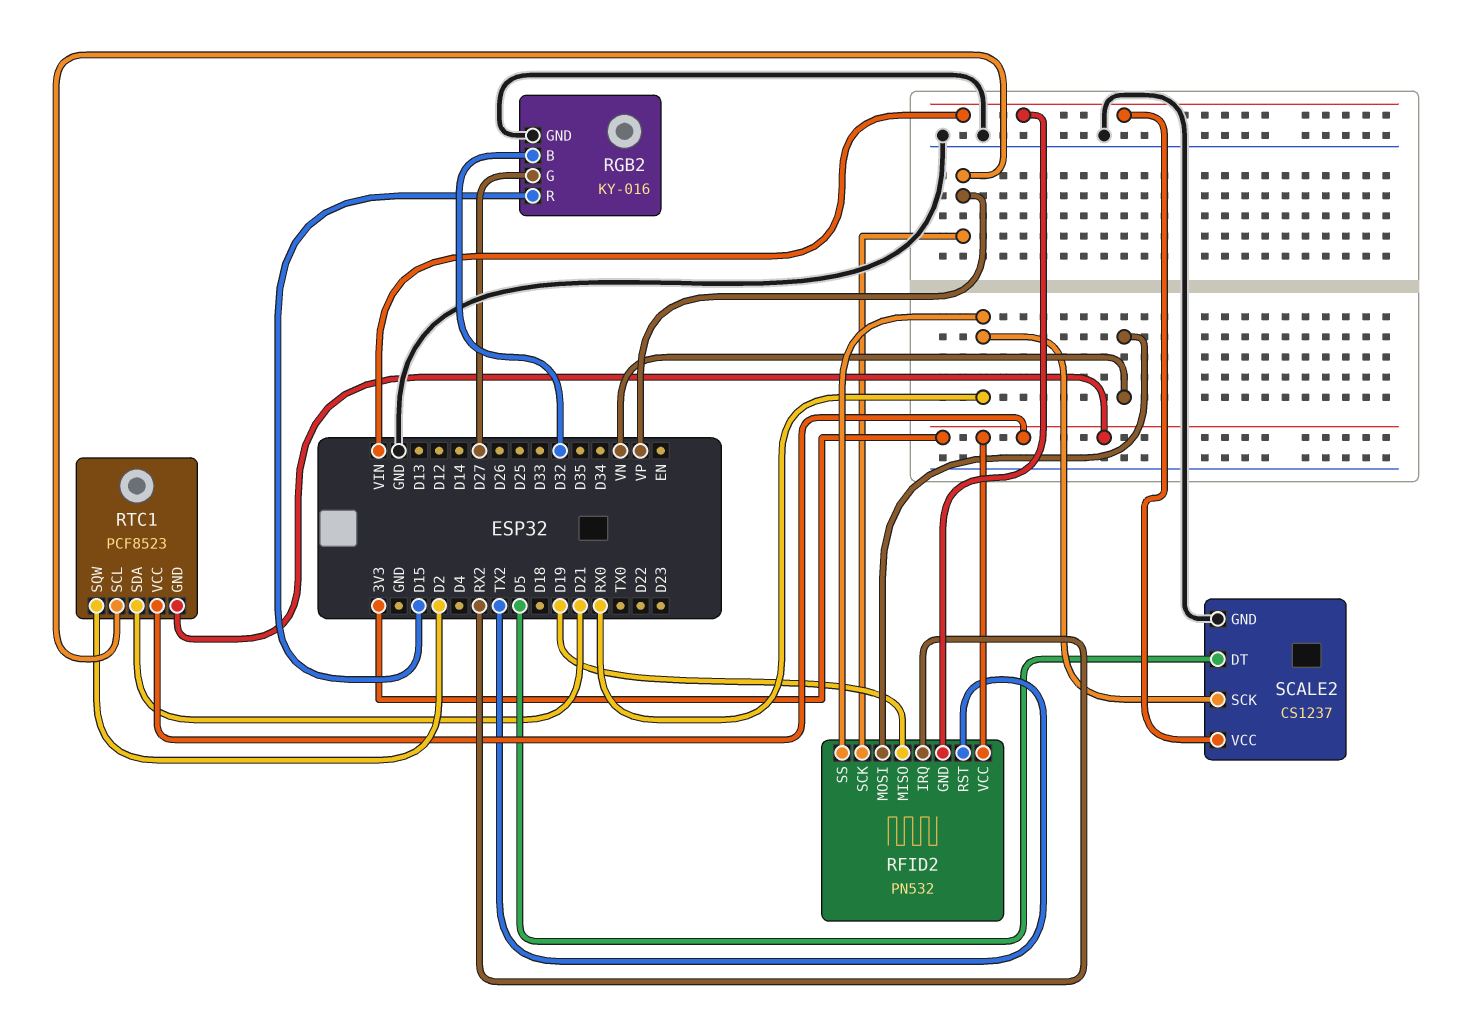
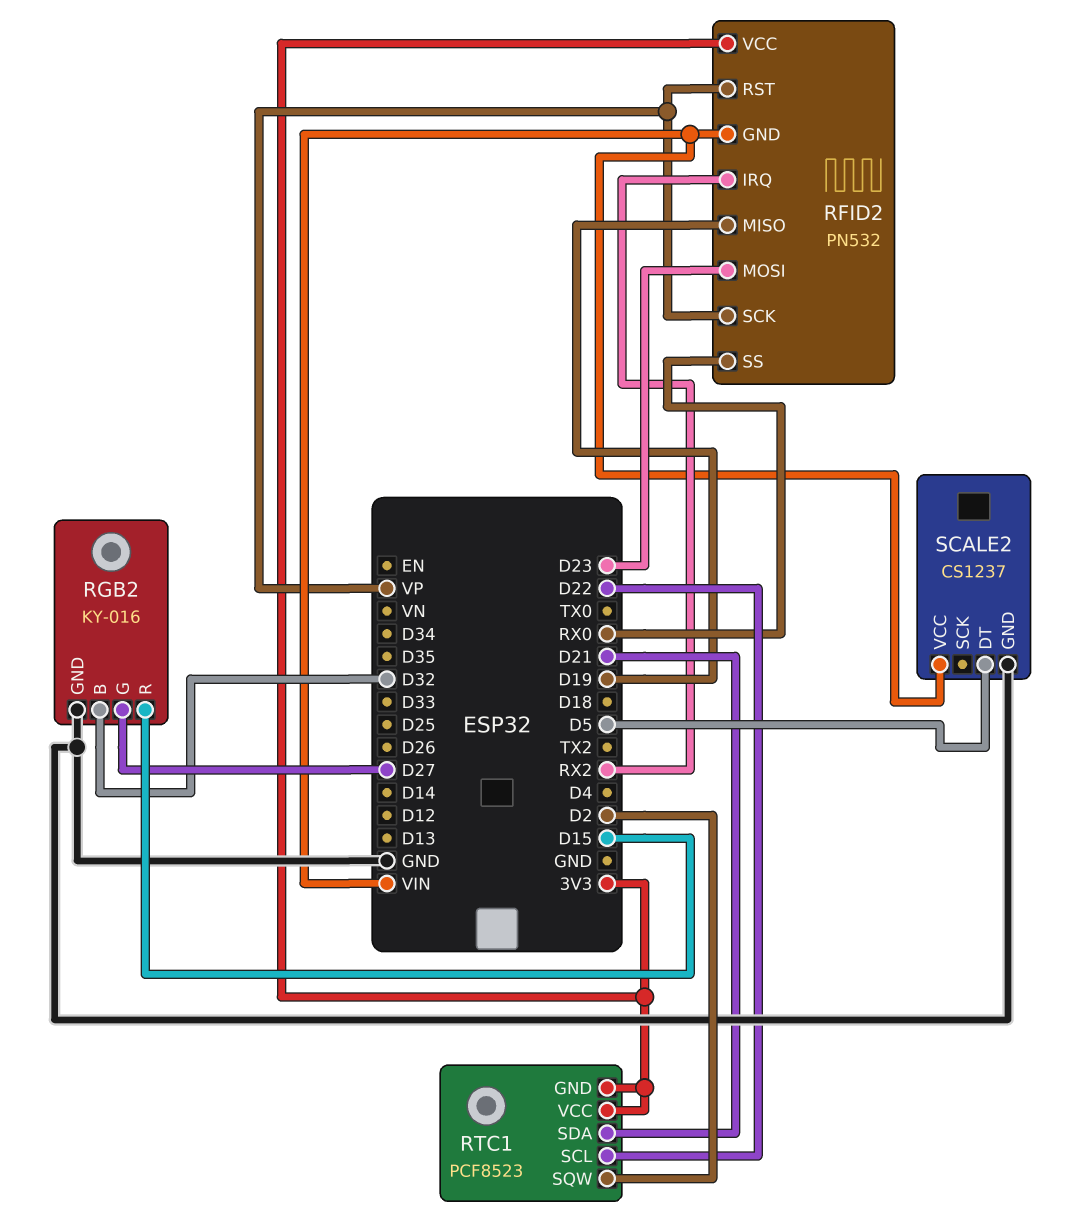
RFID2 pin MOSI: VN -> D23
RFID2 pin RST: TX2 -> VP
RTC1 pin SCL: VP -> D22
SCALE2 pin SCK: RX0 -> none

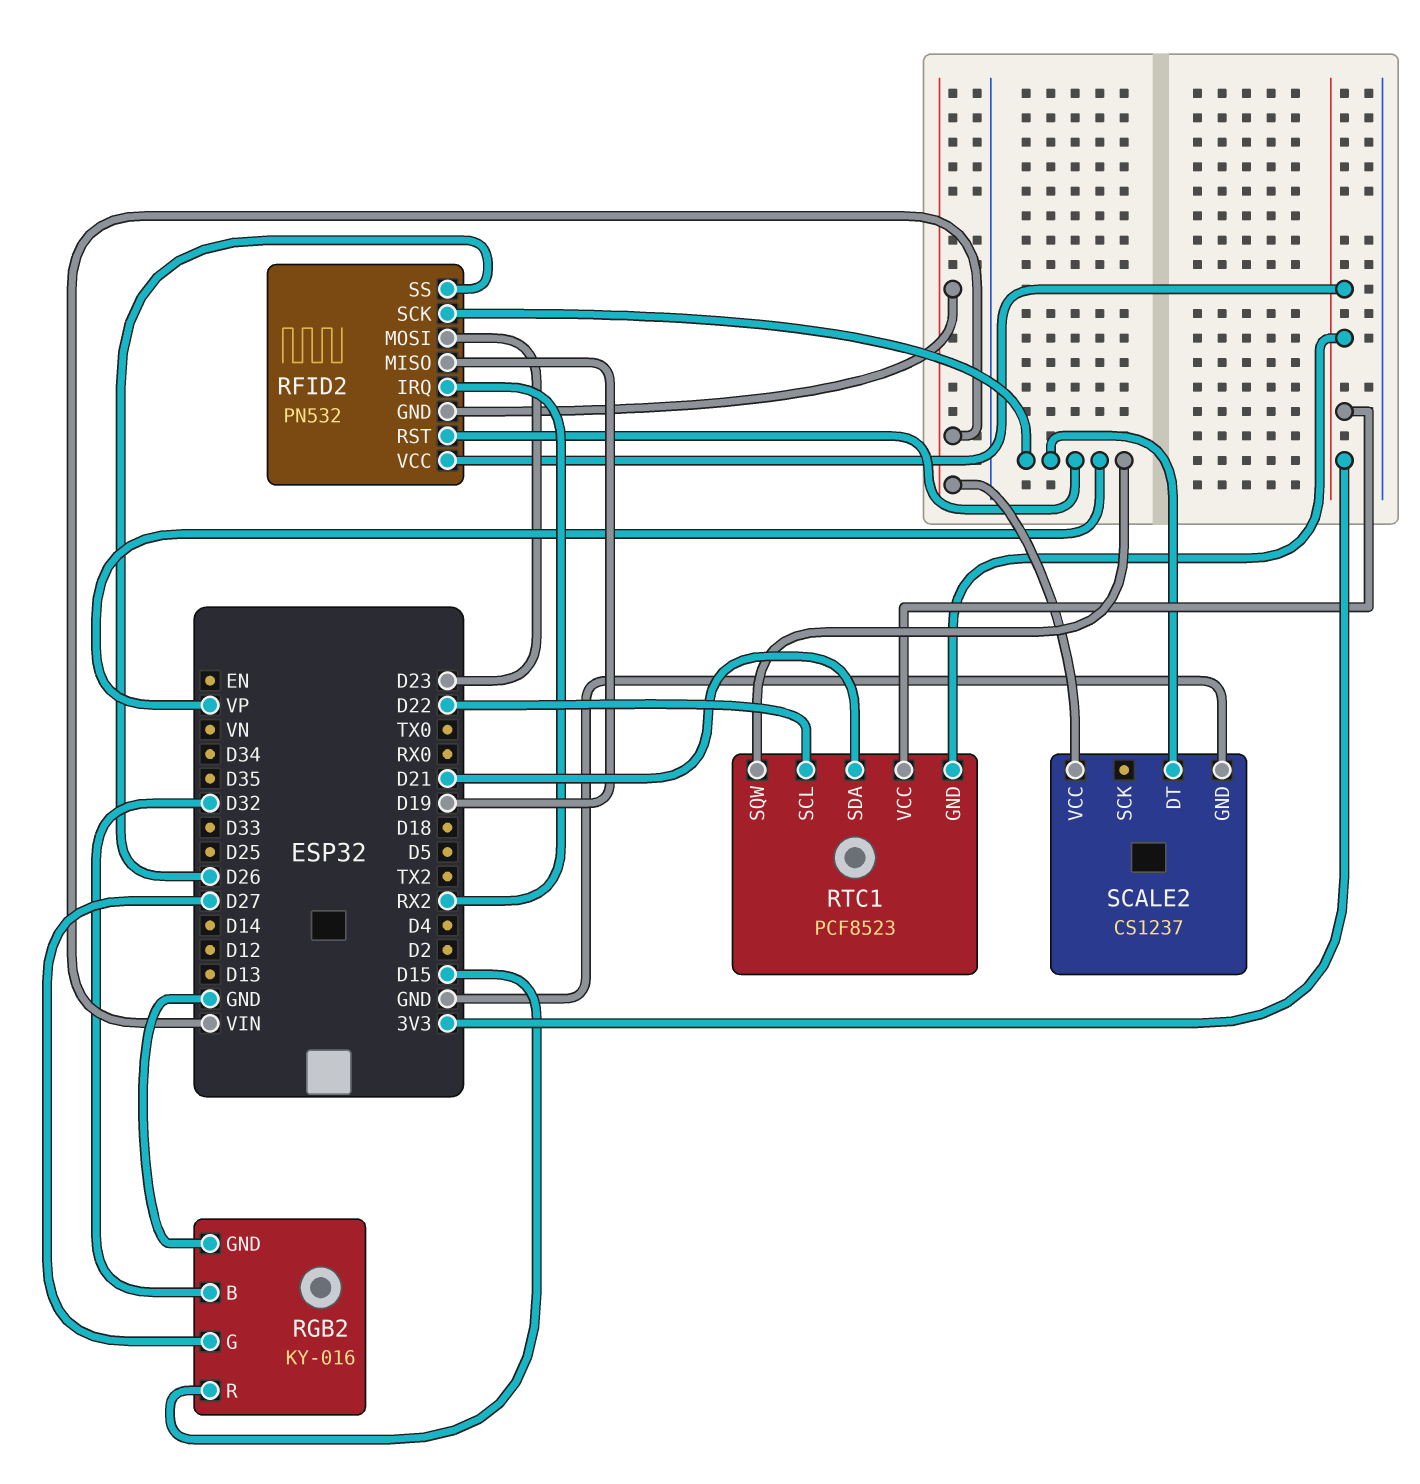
RFID2 pin SS: RX0 -> D26
RTC1 pin SQW: D2 -> VP
SCALE2 pin DT: D5 -> VP

